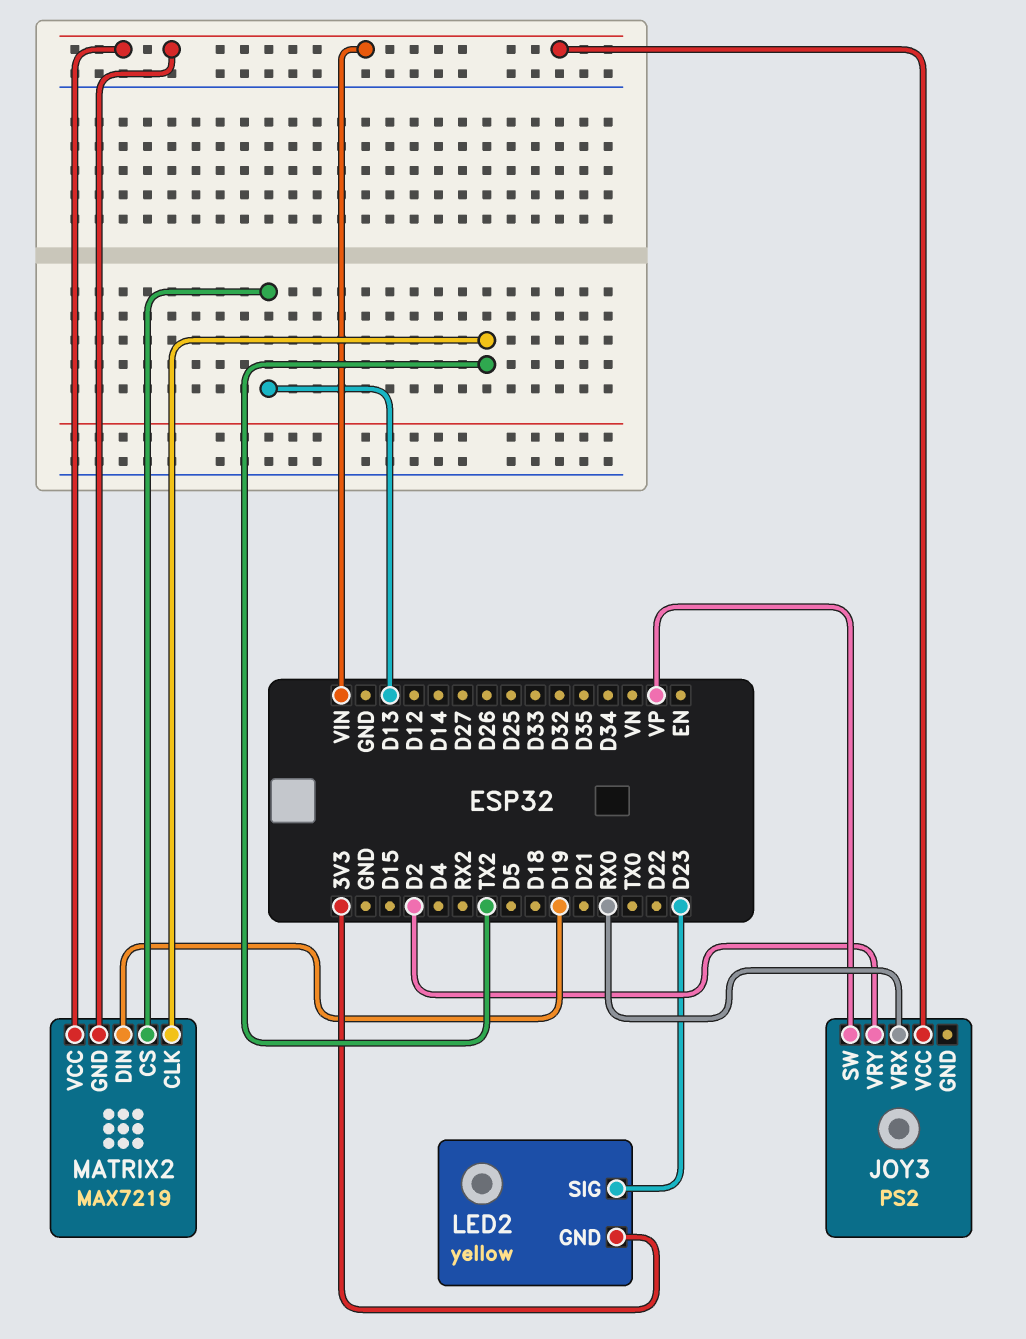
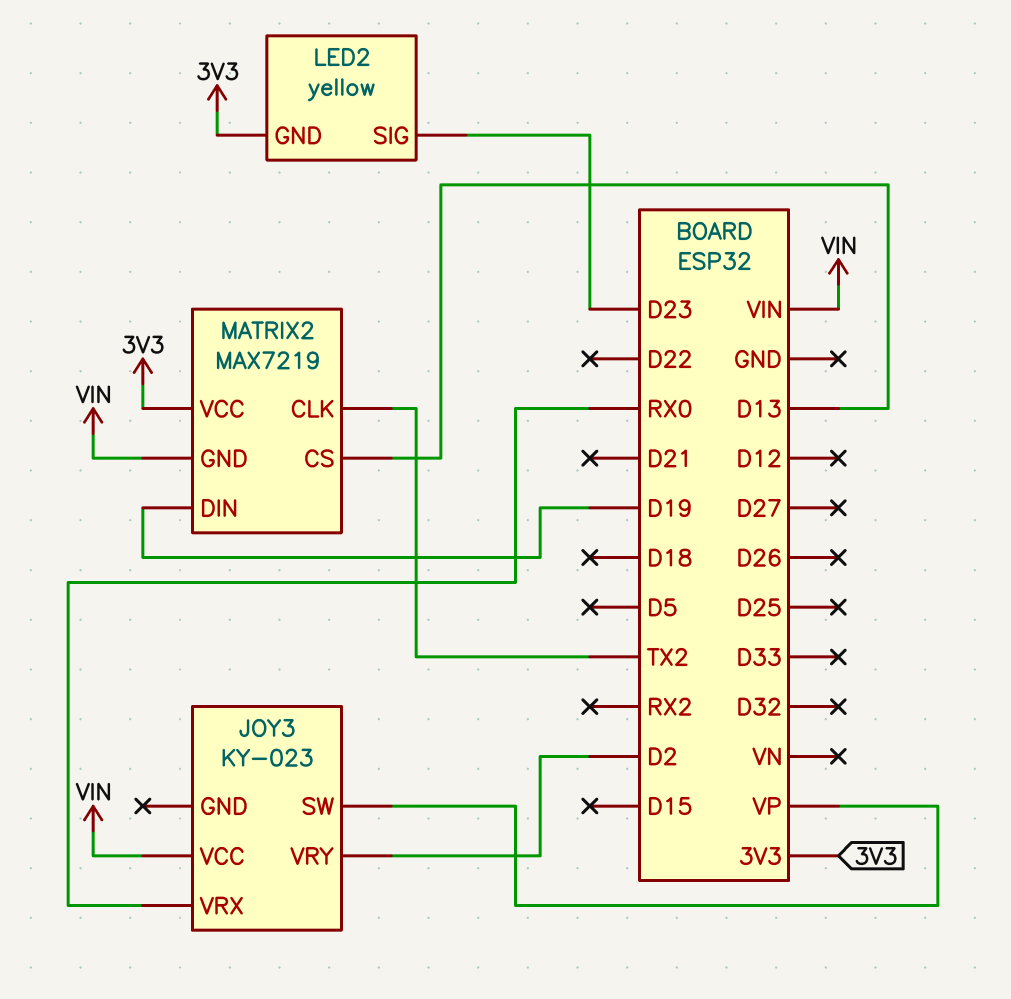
JOY3: PS2 -> KY-023
MATRIX2 pin VCC: VIN -> 3V3

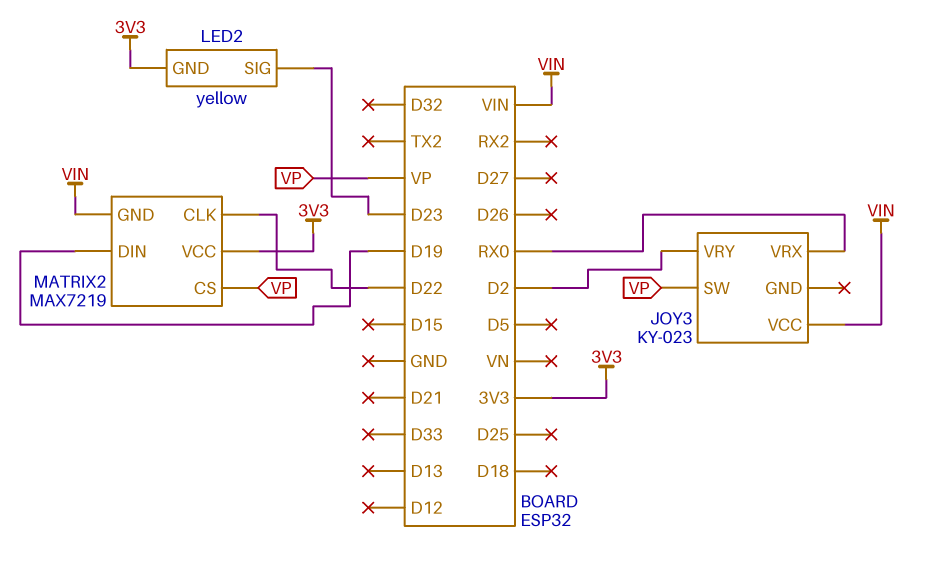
MATRIX2 pin CLK: TX2 -> D22
MATRIX2 pin CS: D13 -> VP

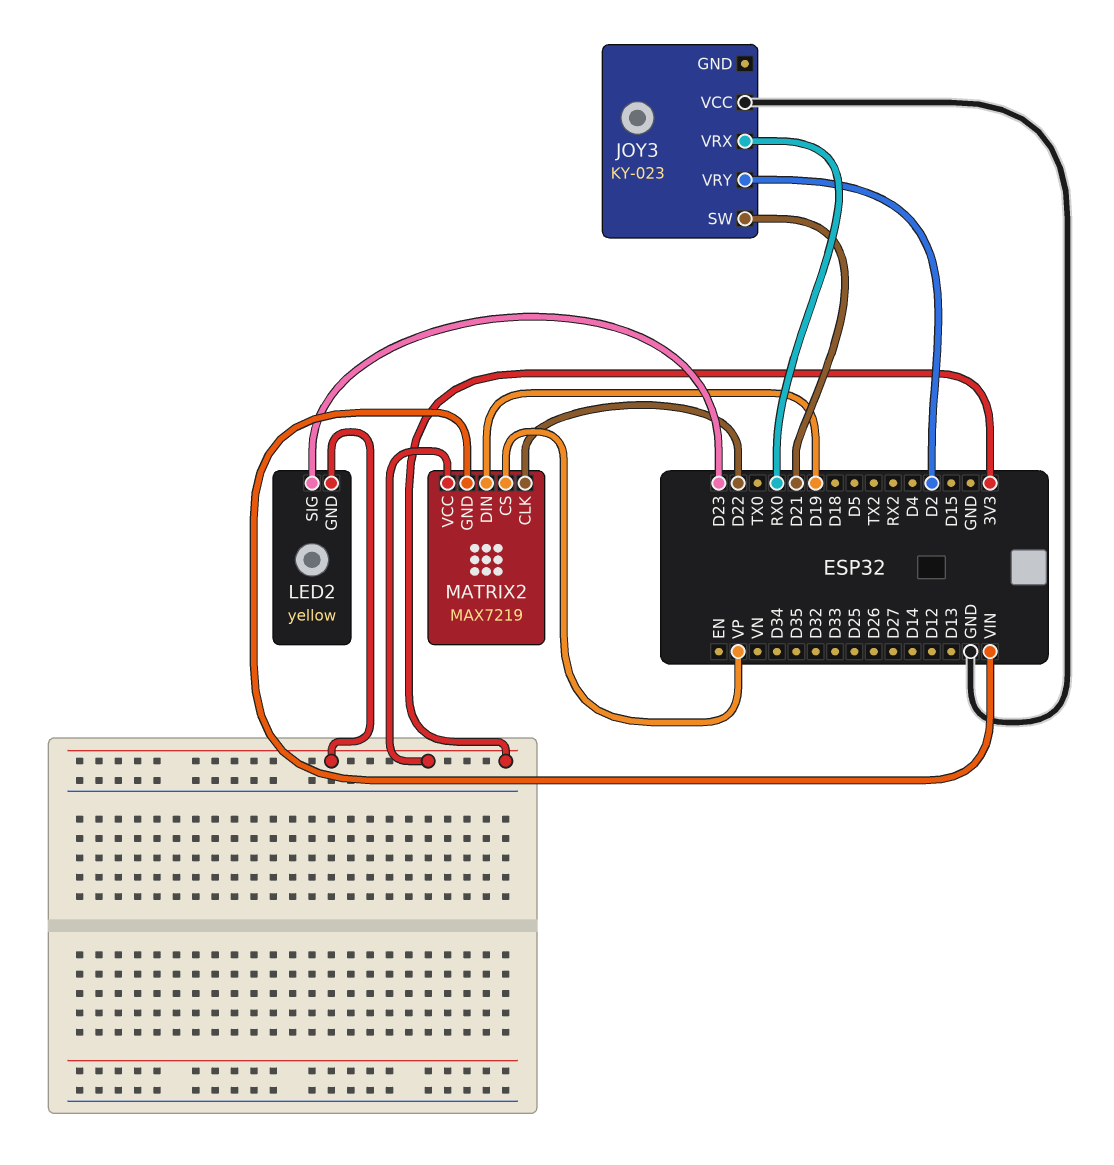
JOY3 pin SW: VP -> D21
JOY3 pin VCC: VIN -> GND

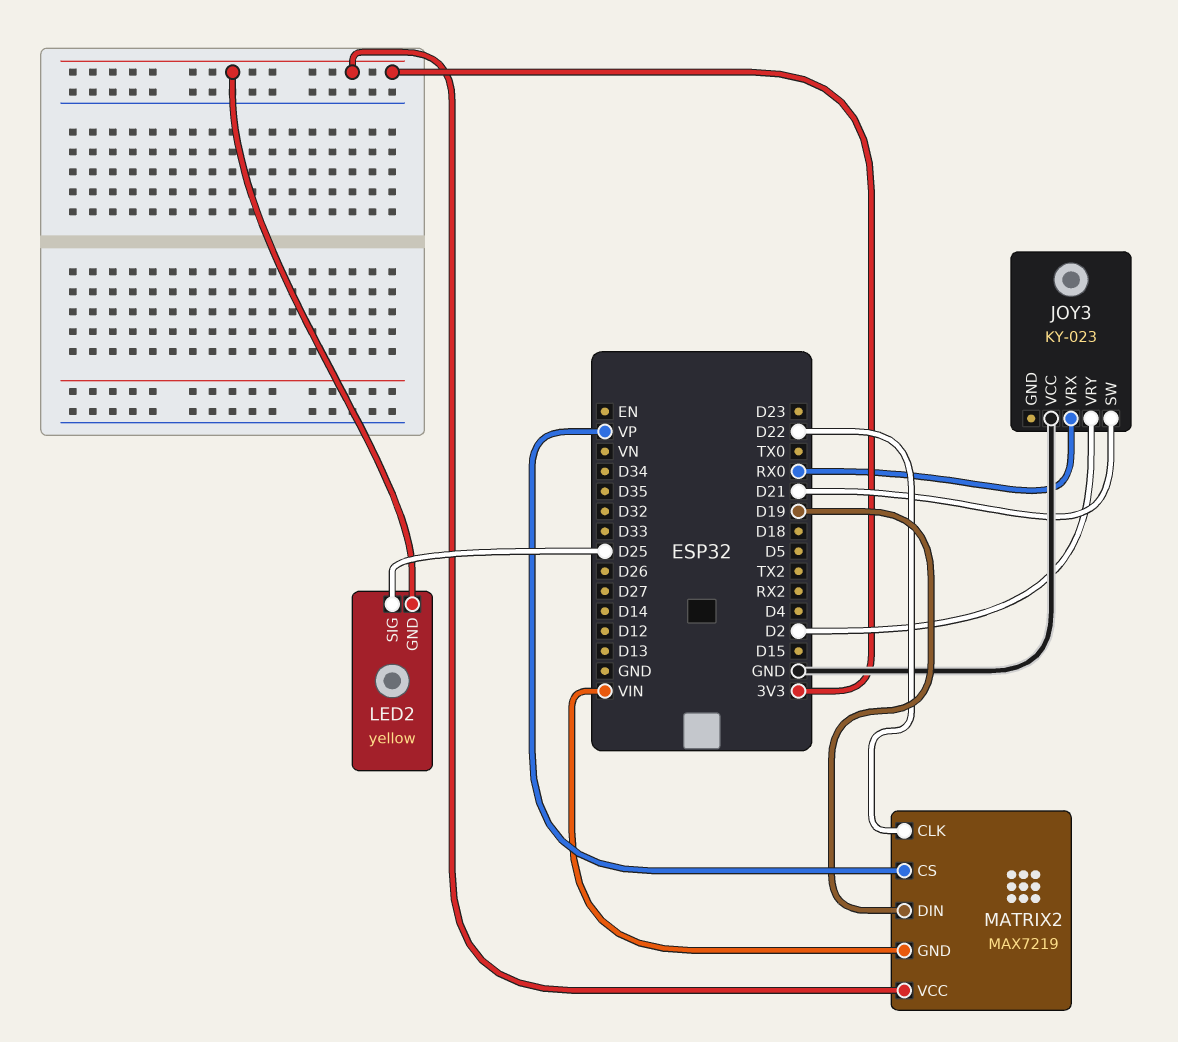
LED2 pin SIG: D23 -> D25

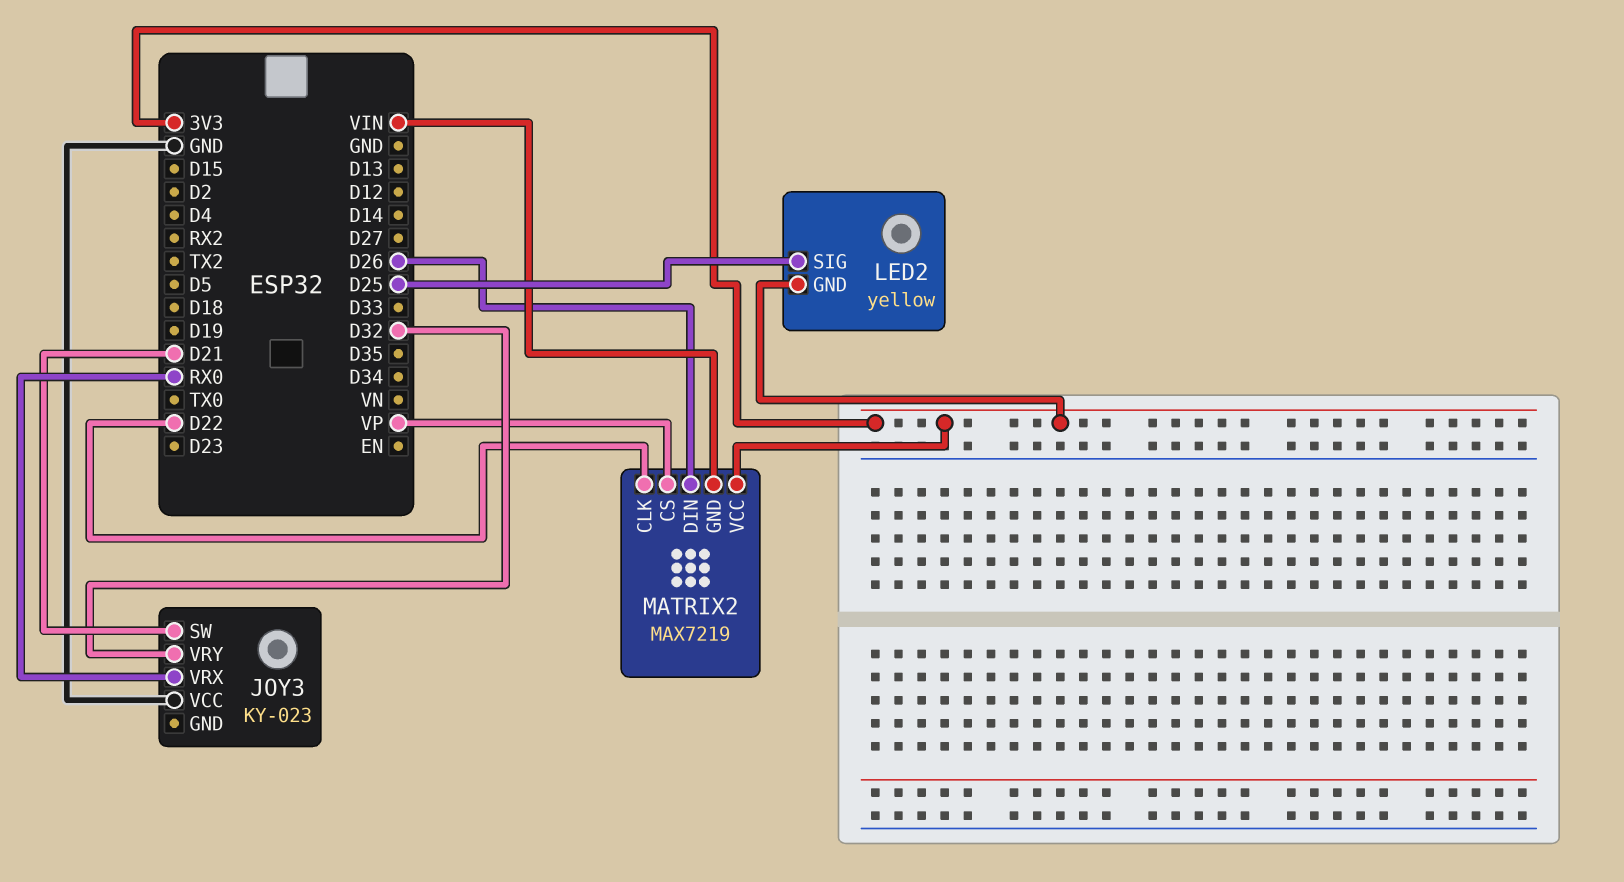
JOY3 pin VRY: D2 -> D32
MATRIX2 pin DIN: D19 -> D26

